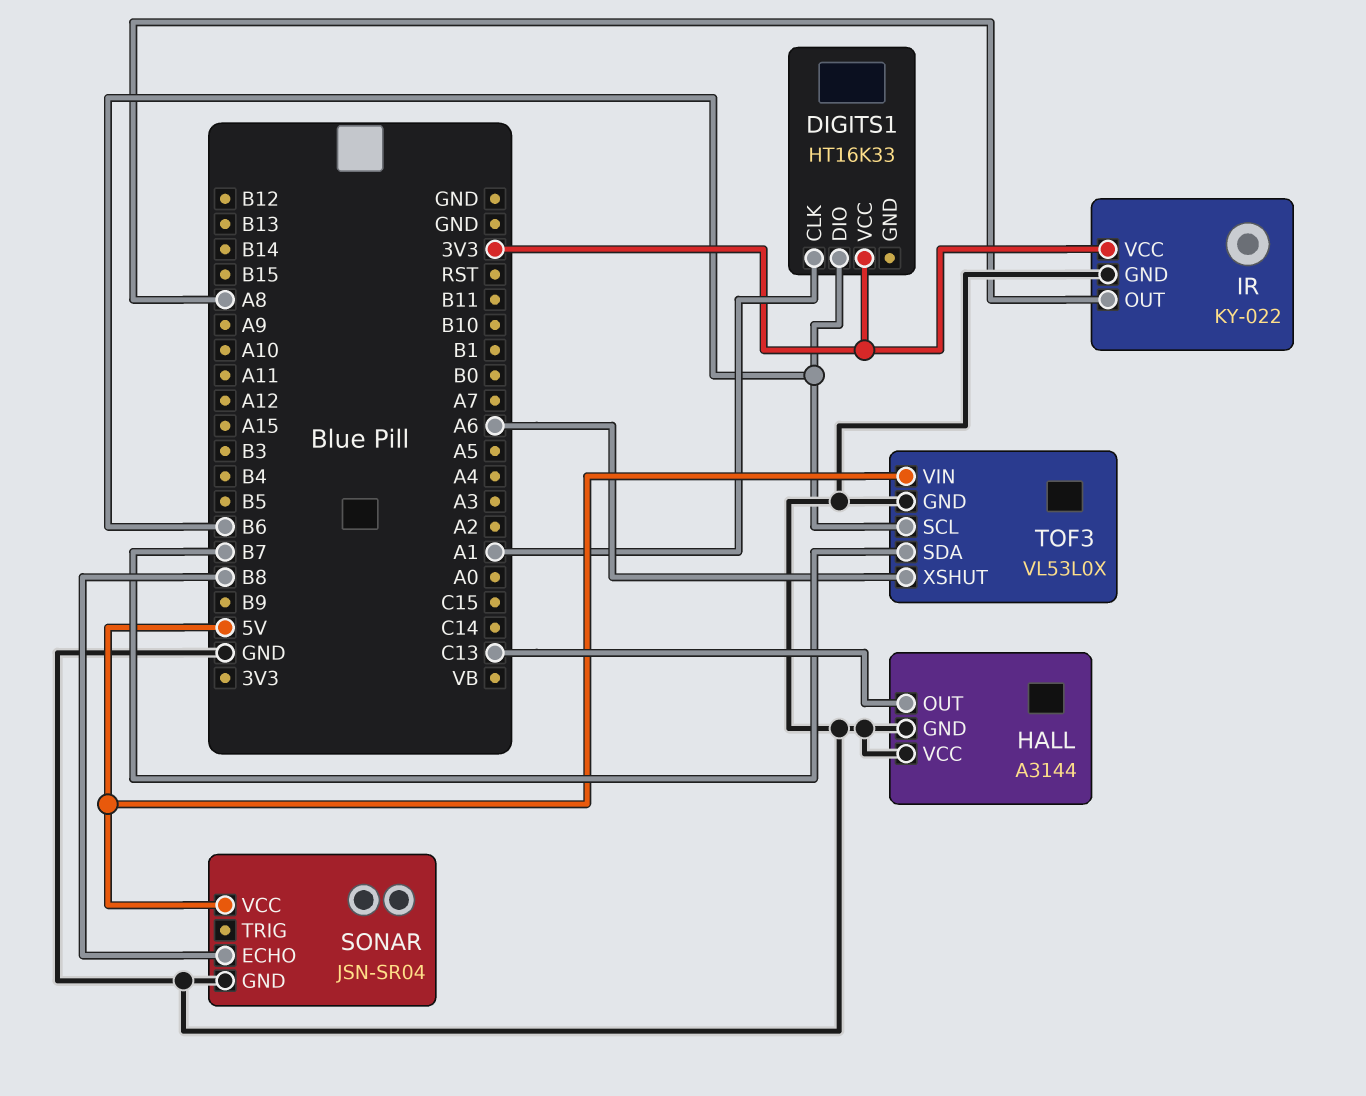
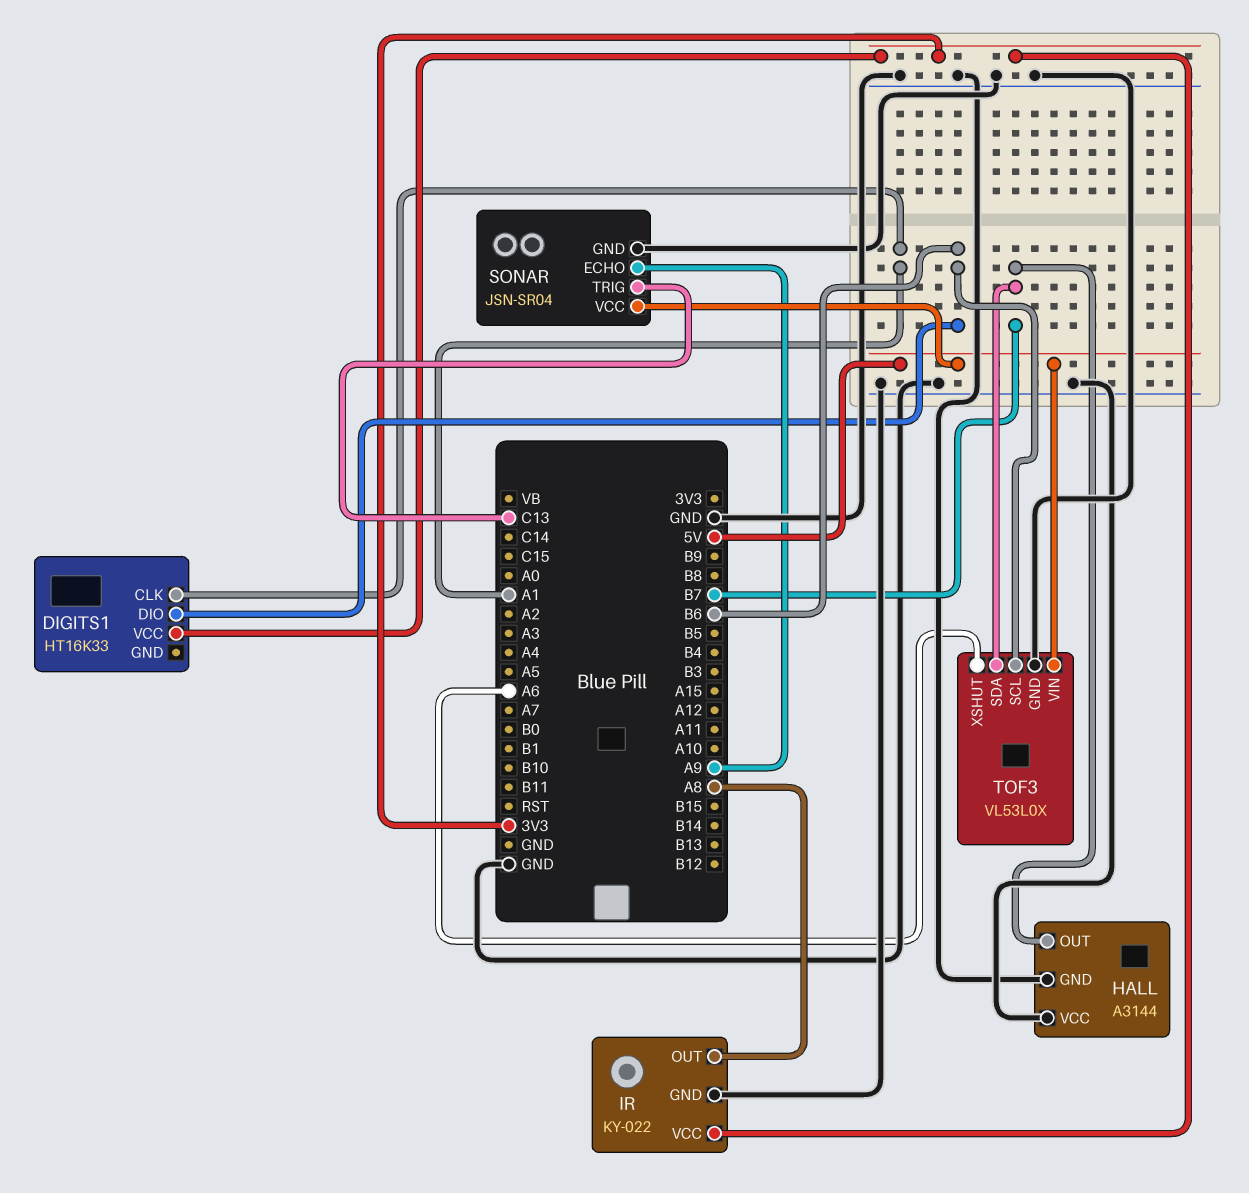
HALL pin OUT: C13 -> B7
SONAR pin ECHO: B8 -> A9
SONAR pin TRIG: none -> C13

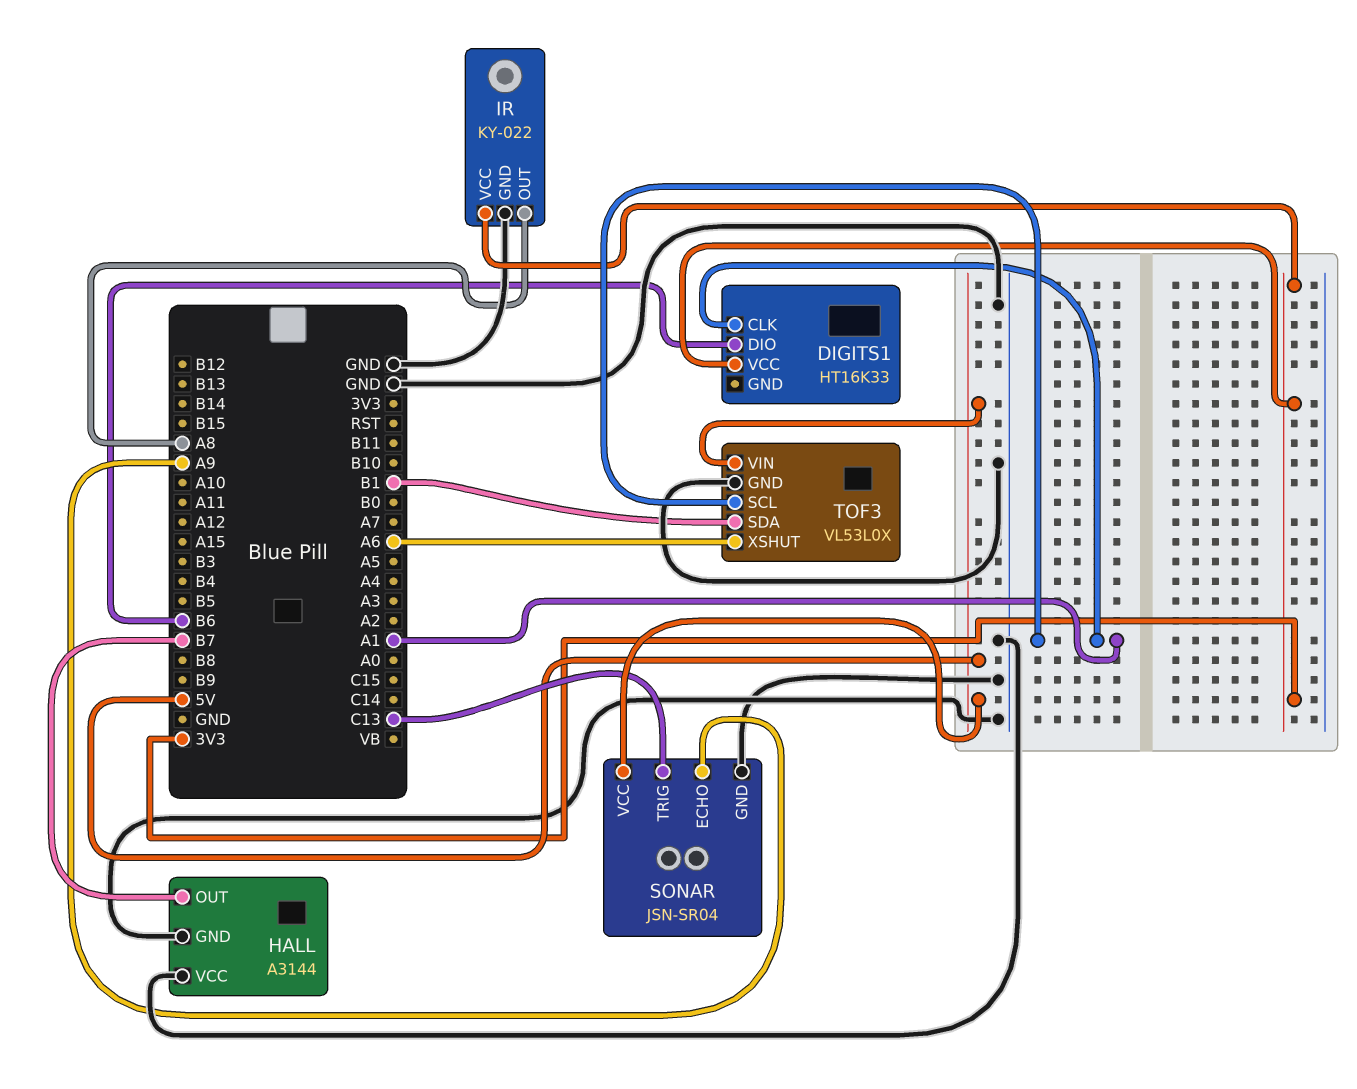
TOF3 pin SCL: B6 -> A1
TOF3 pin SDA: B7 -> B1

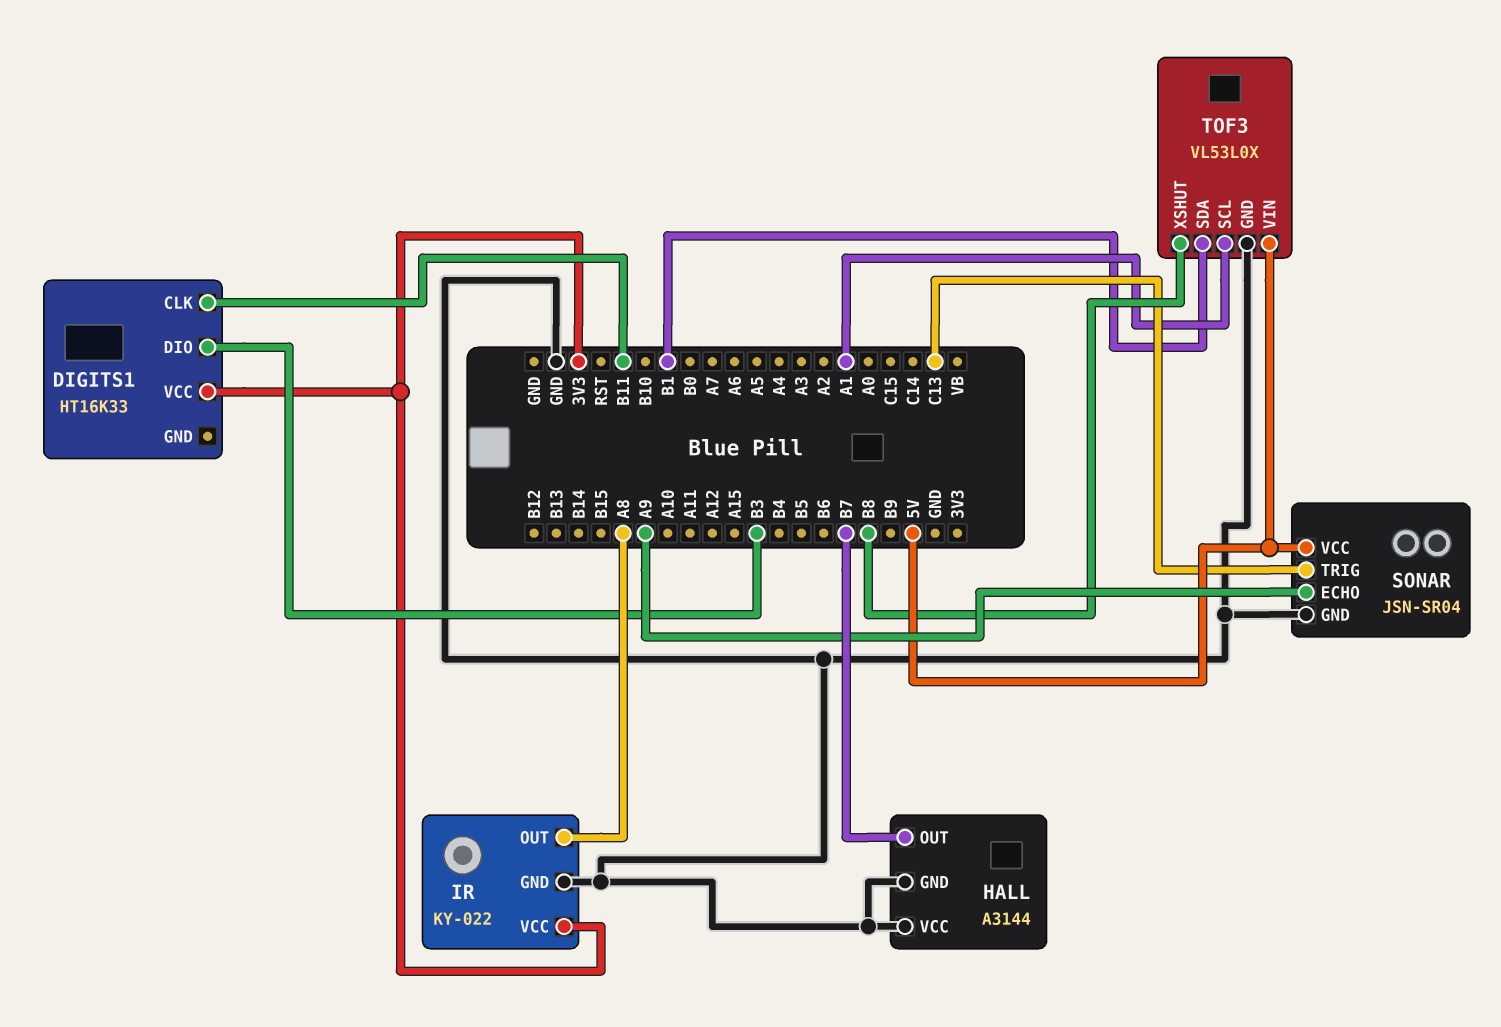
DIGITS1 pin CLK: A1 -> B11
DIGITS1 pin DIO: B6 -> B3
TOF3 pin XSHUT: A6 -> B8

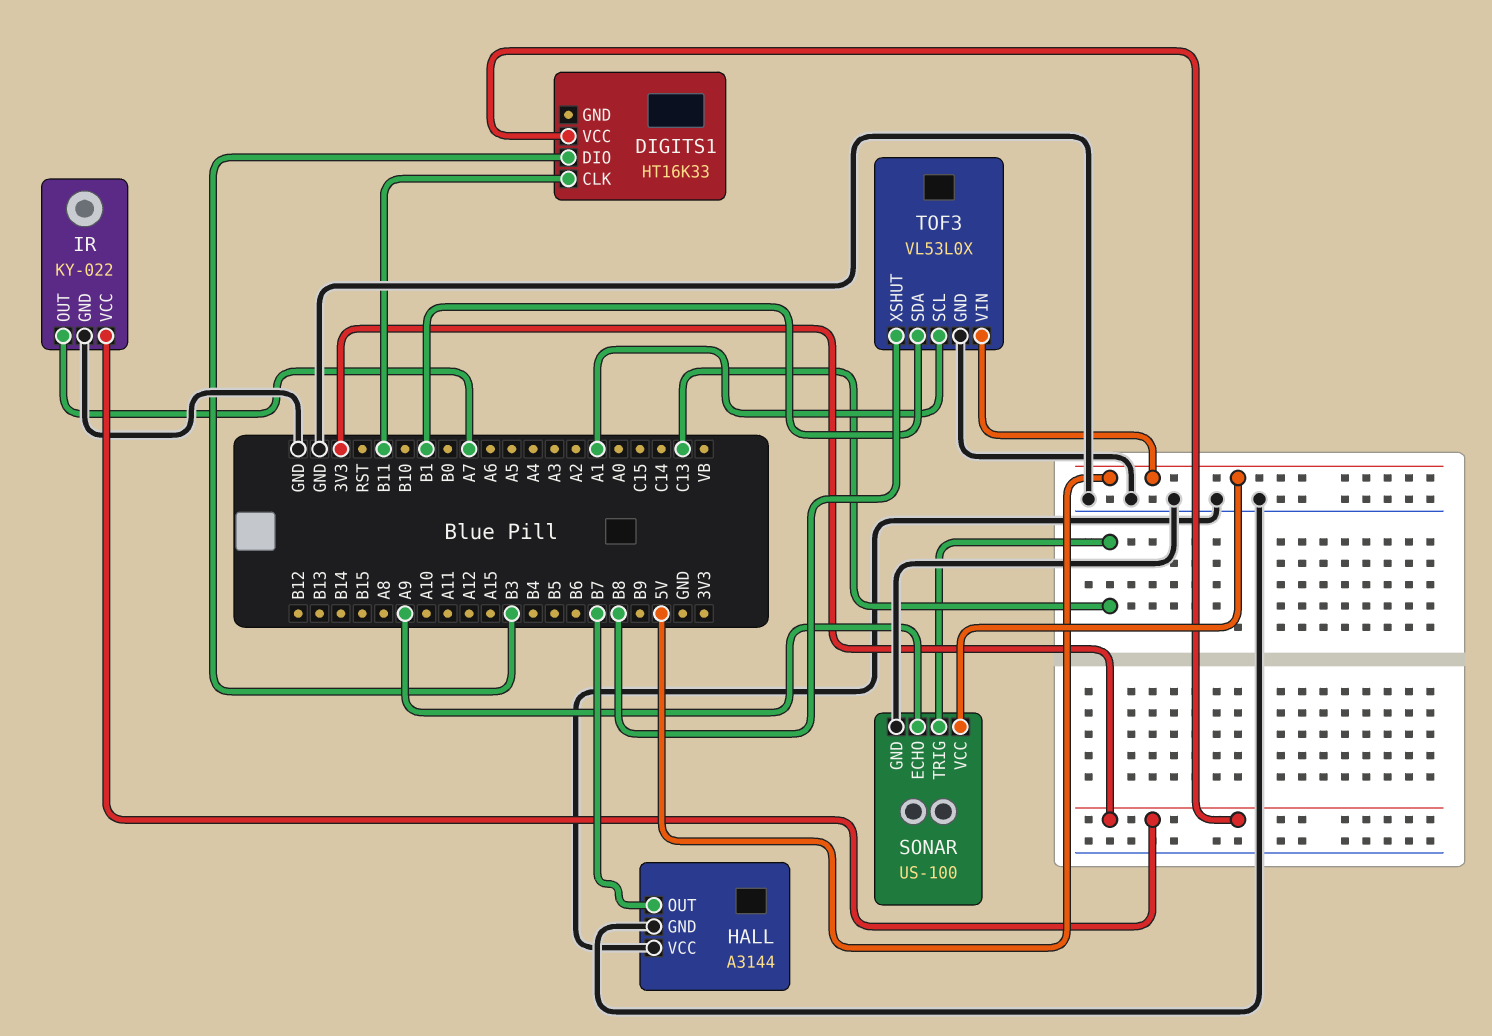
IR pin OUT: A8 -> A7
SONAR: JSN-SR04 -> US-100

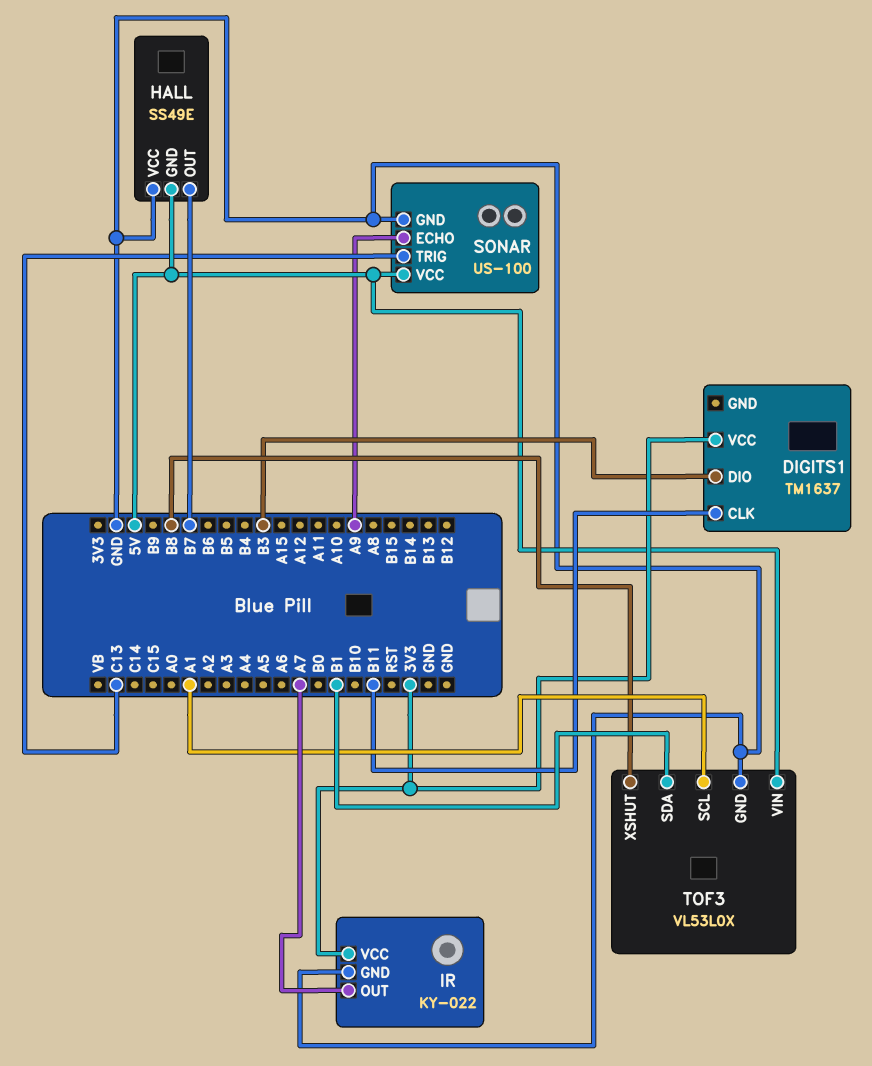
DIGITS1: HT16K33 -> TM1637
HALL: A3144 -> SS49E
HALL pin GND: GND -> 5V

